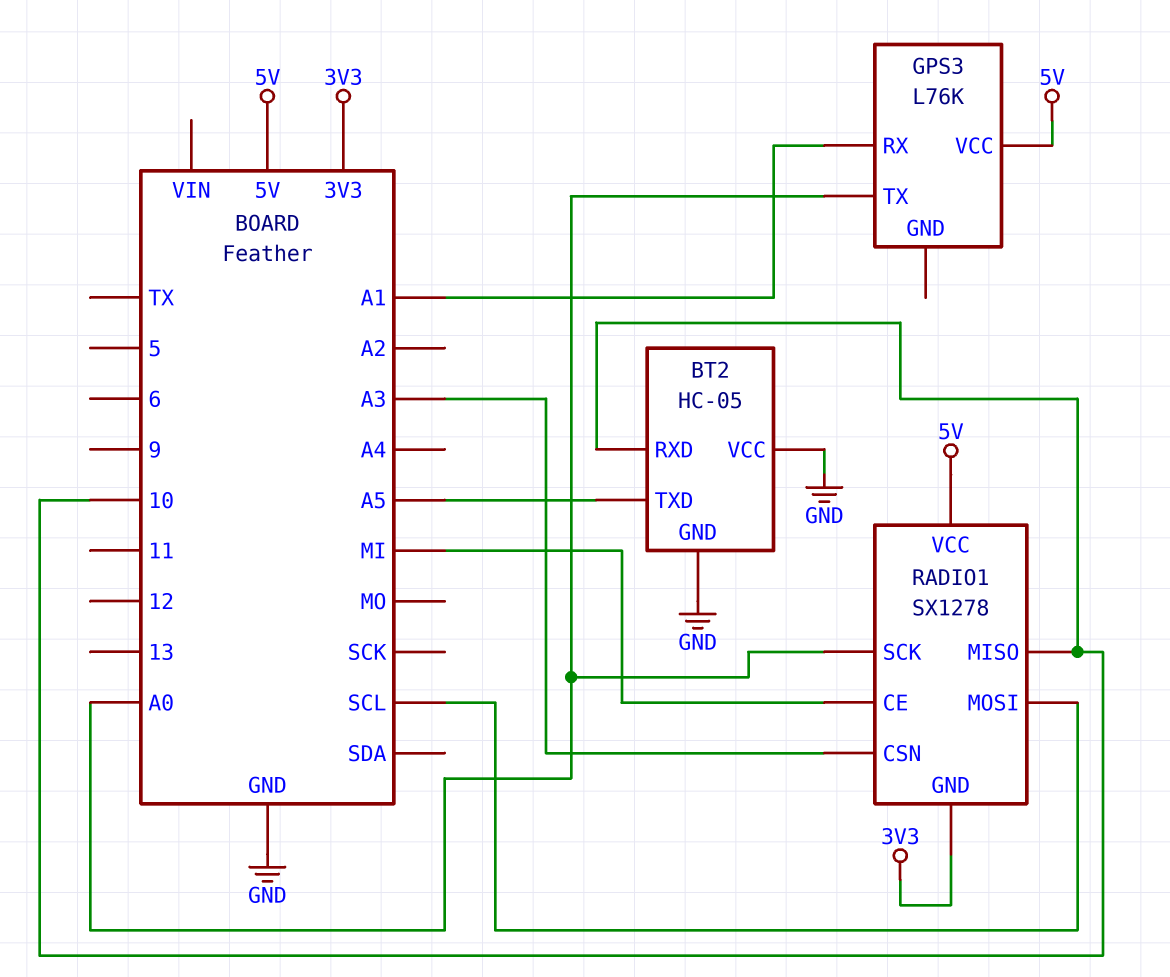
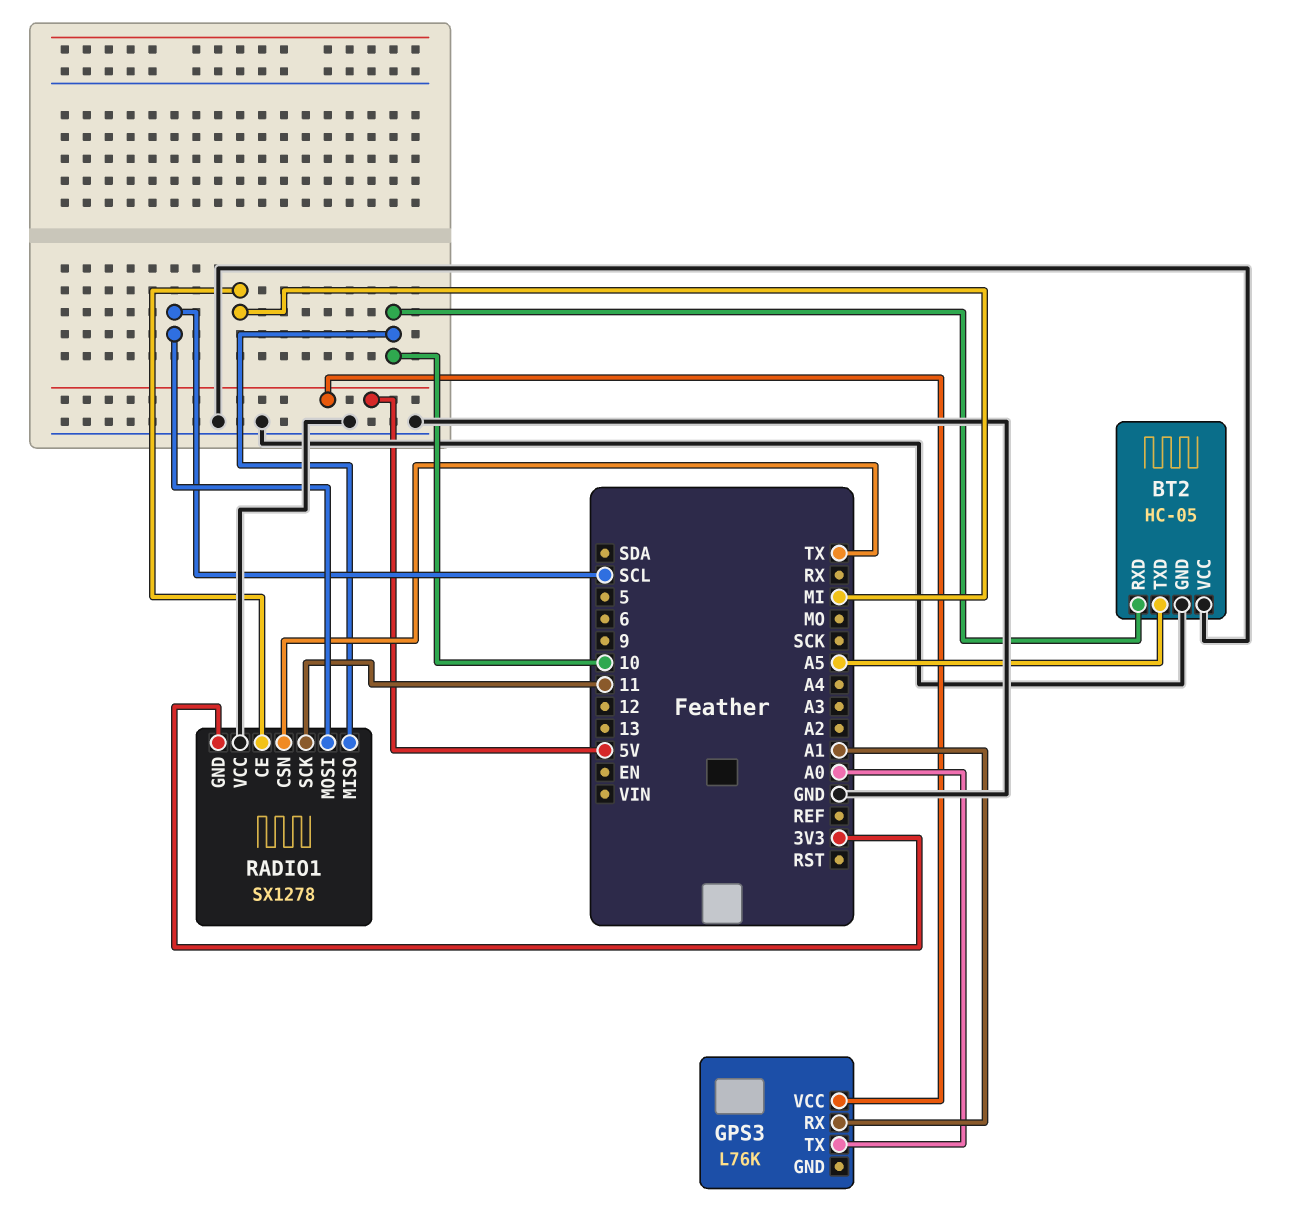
RADIO1 pin CSN: A3 -> TX
RADIO1 pin SCK: A0 -> 11
RADIO1 pin VCC: 5V -> GND

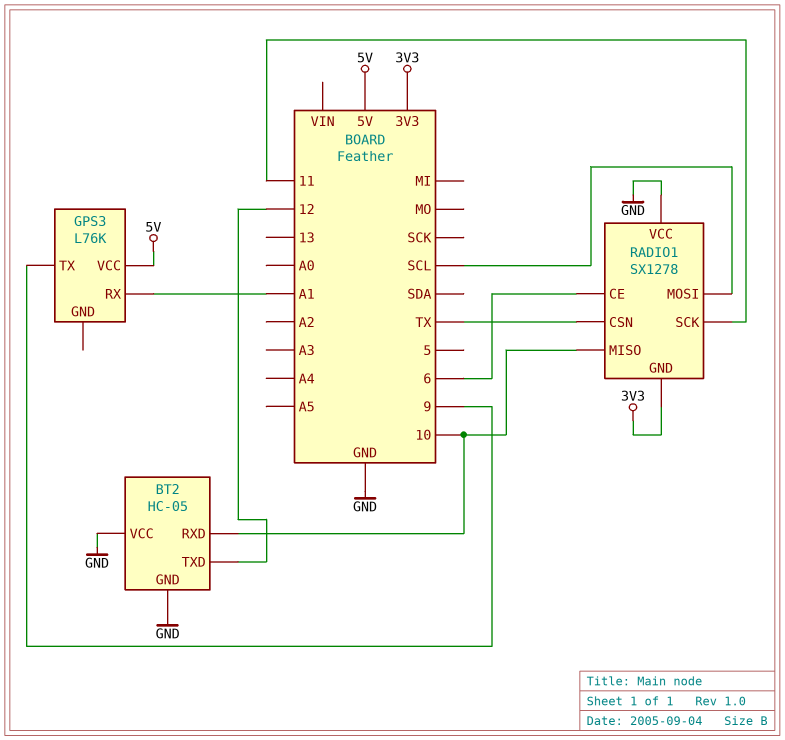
BT2 pin TXD: A5 -> 12
GPS3 pin TX: A0 -> 9
RADIO1 pin CE: MI -> 6

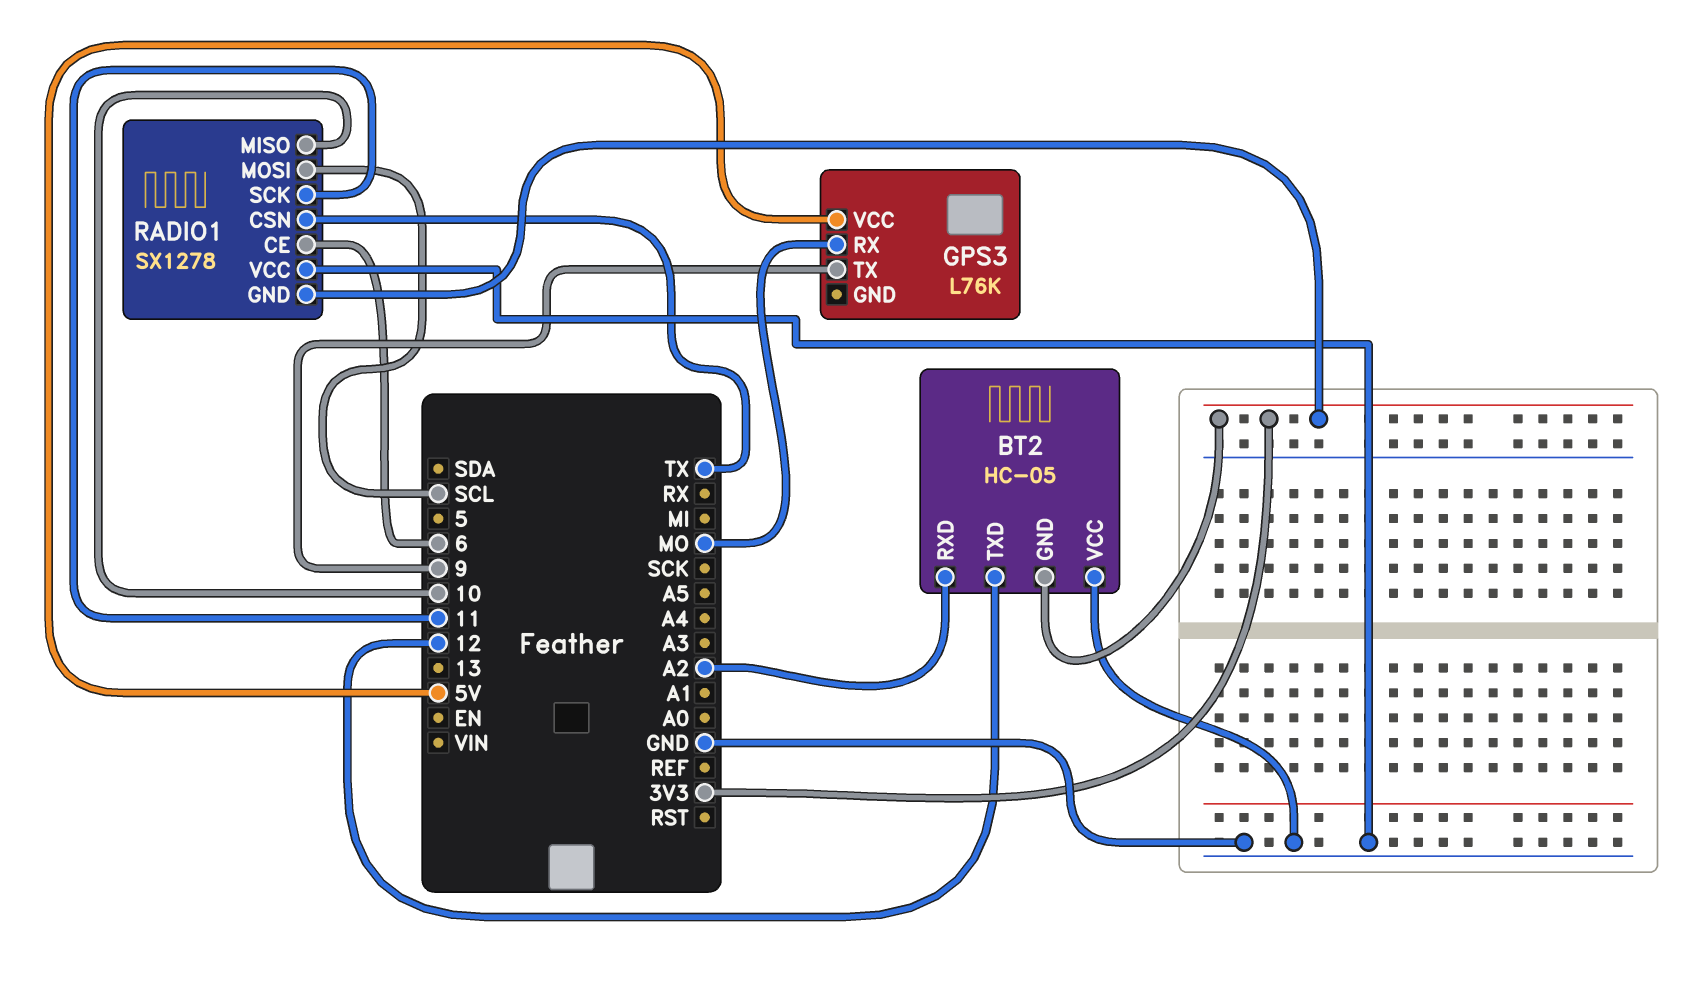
BT2 pin GND: GND -> 3V3
BT2 pin RXD: 10 -> A2
GPS3 pin RX: A1 -> MO

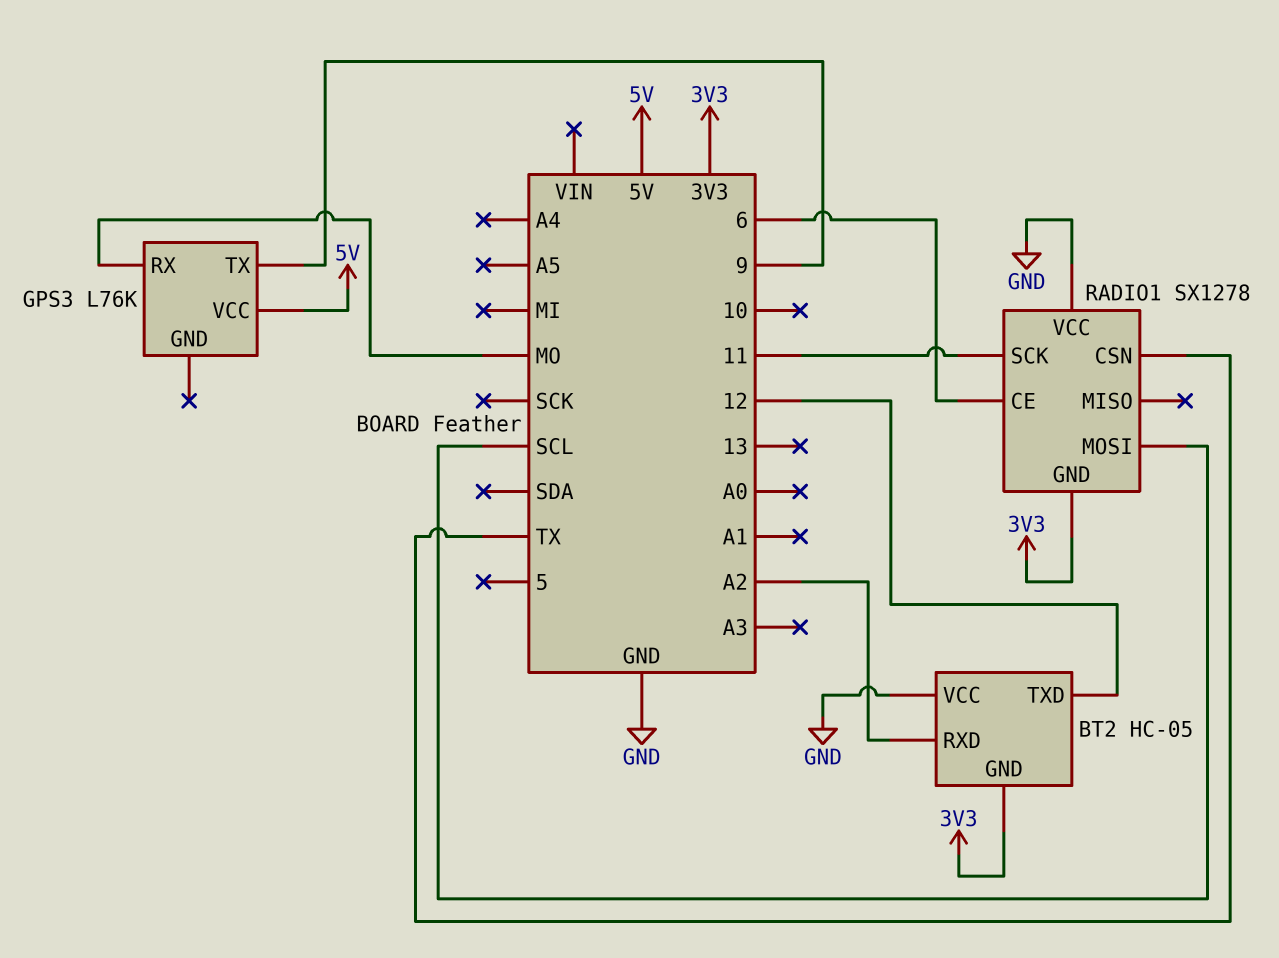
RADIO1 pin MISO: 10 -> none

